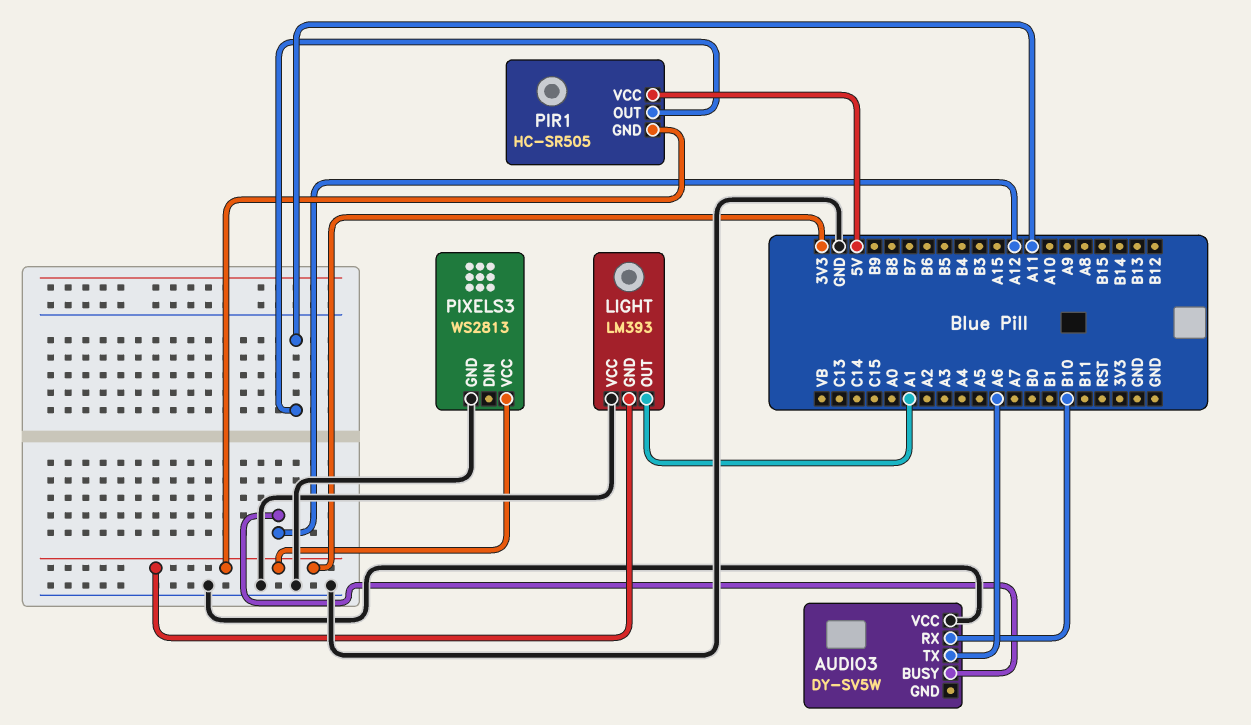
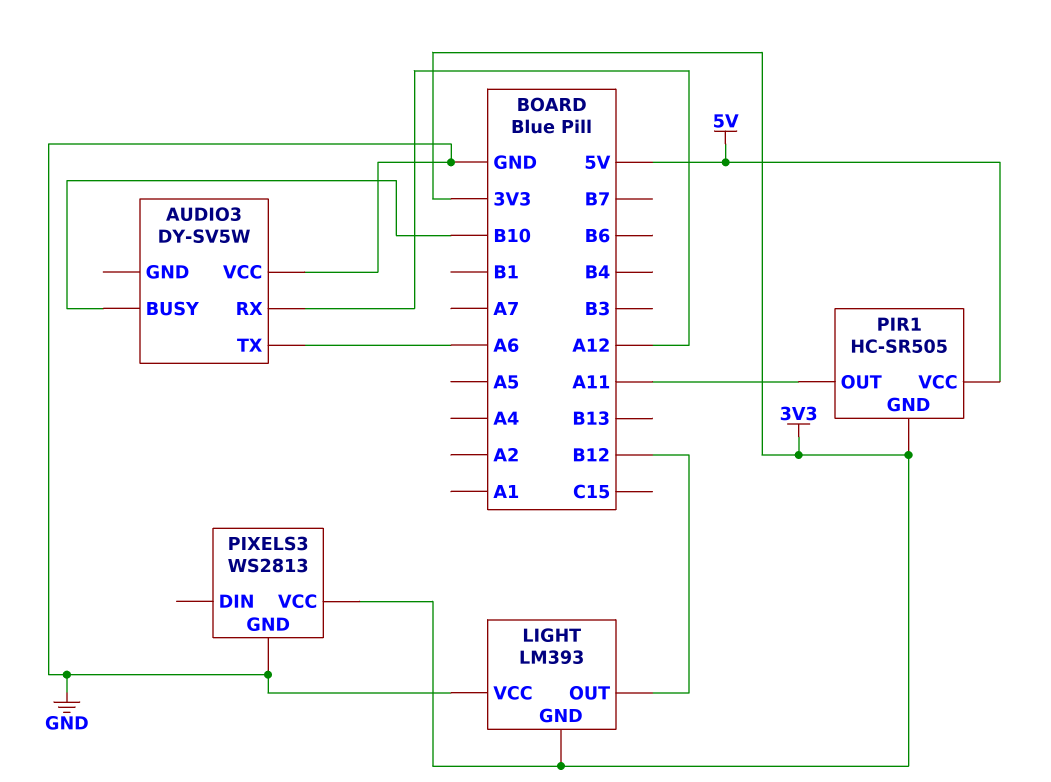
AUDIO3 pin BUSY: A12 -> B10
AUDIO3 pin RX: B10 -> A12
LIGHT pin OUT: A1 -> B12

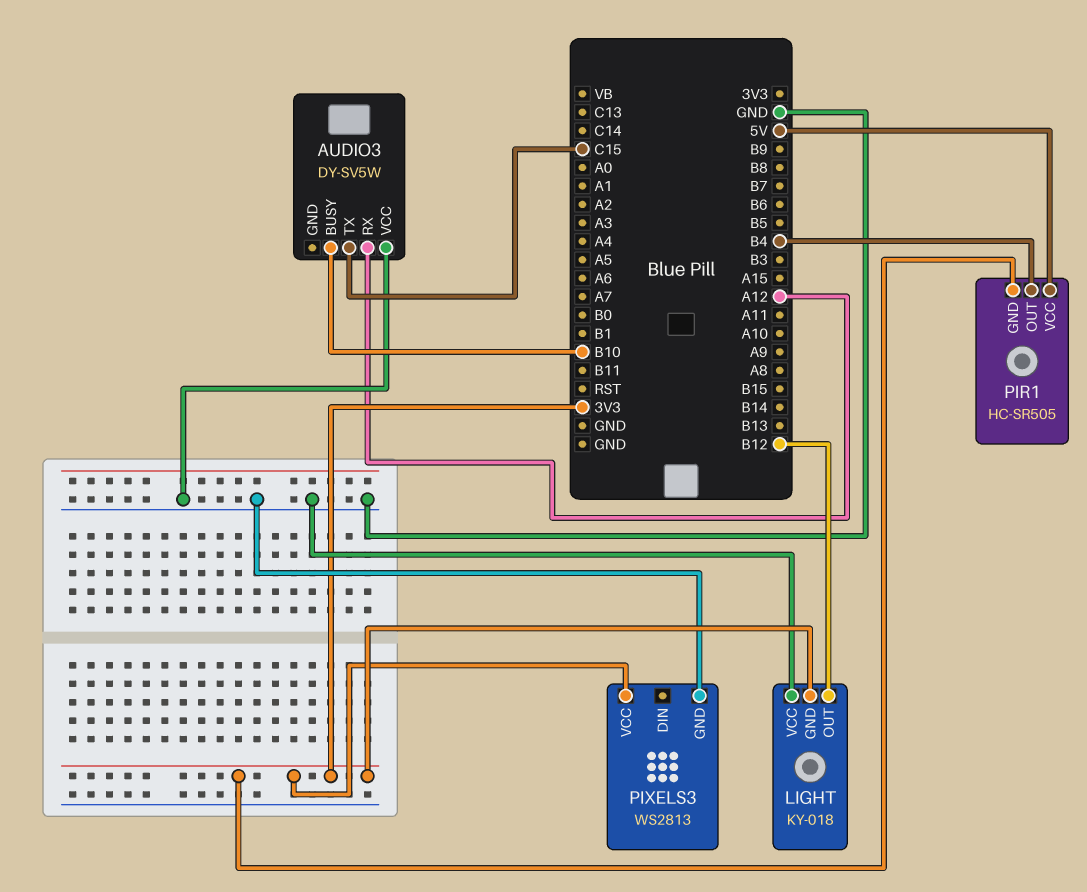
AUDIO3 pin TX: A6 -> C15
LIGHT: LM393 -> KY-018
PIR1 pin OUT: A11 -> B4

